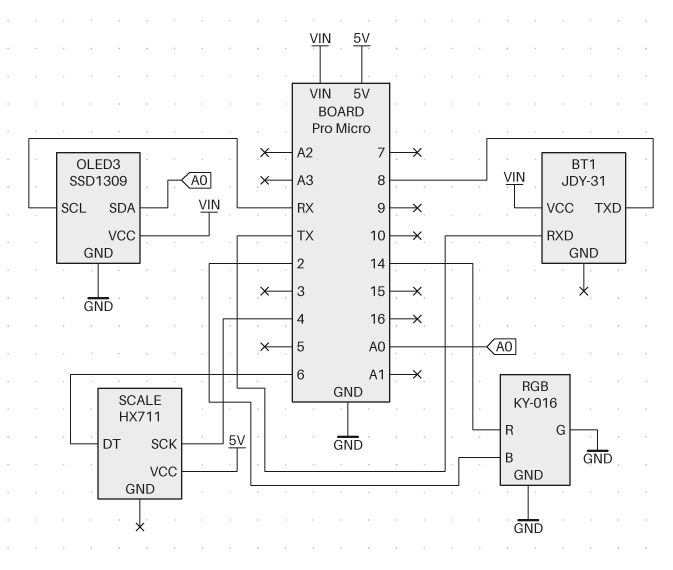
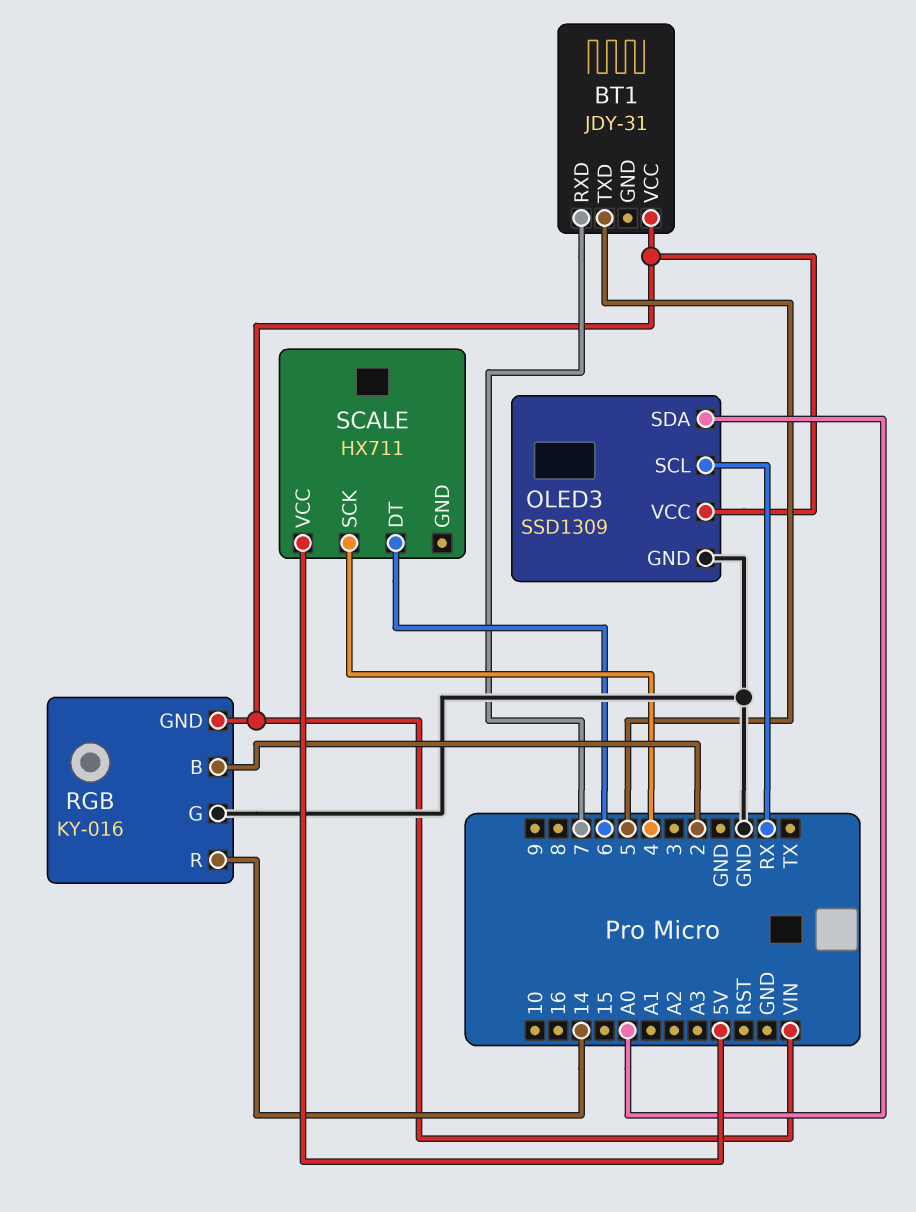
BT1 pin RXD: TX -> 7
BT1 pin TXD: 8 -> 5
RGB pin GND: GND -> VIN

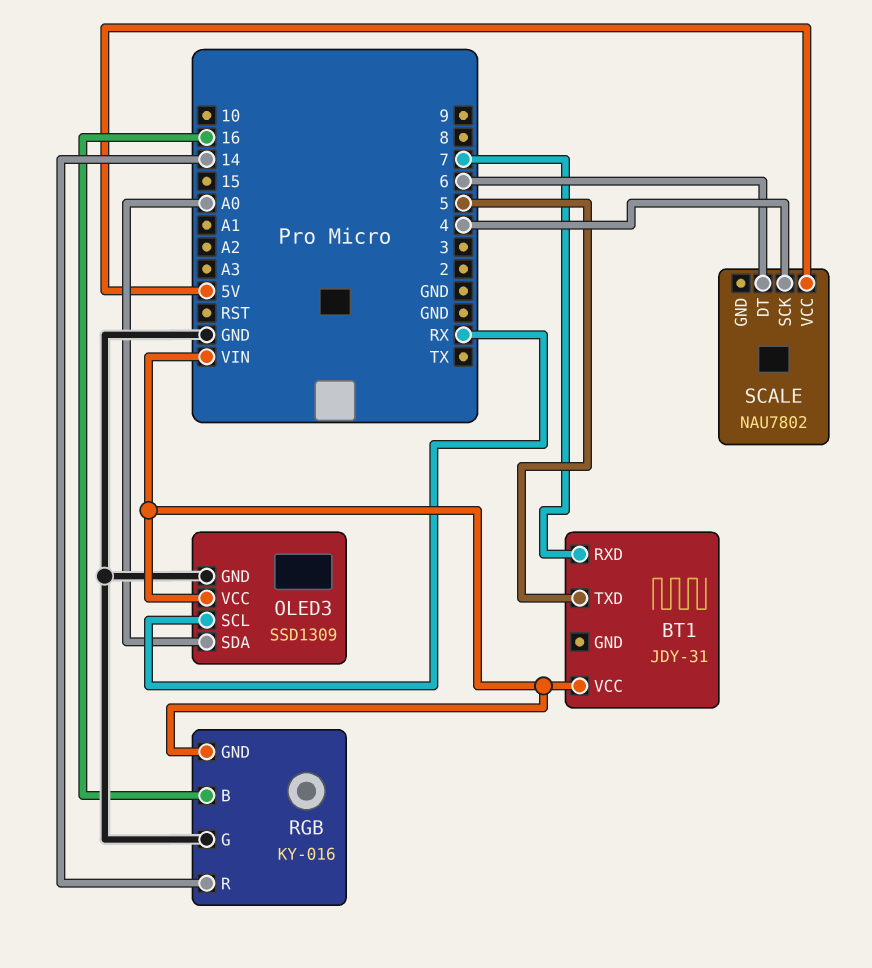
RGB pin B: 2 -> 16
SCALE: HX711 -> NAU7802

